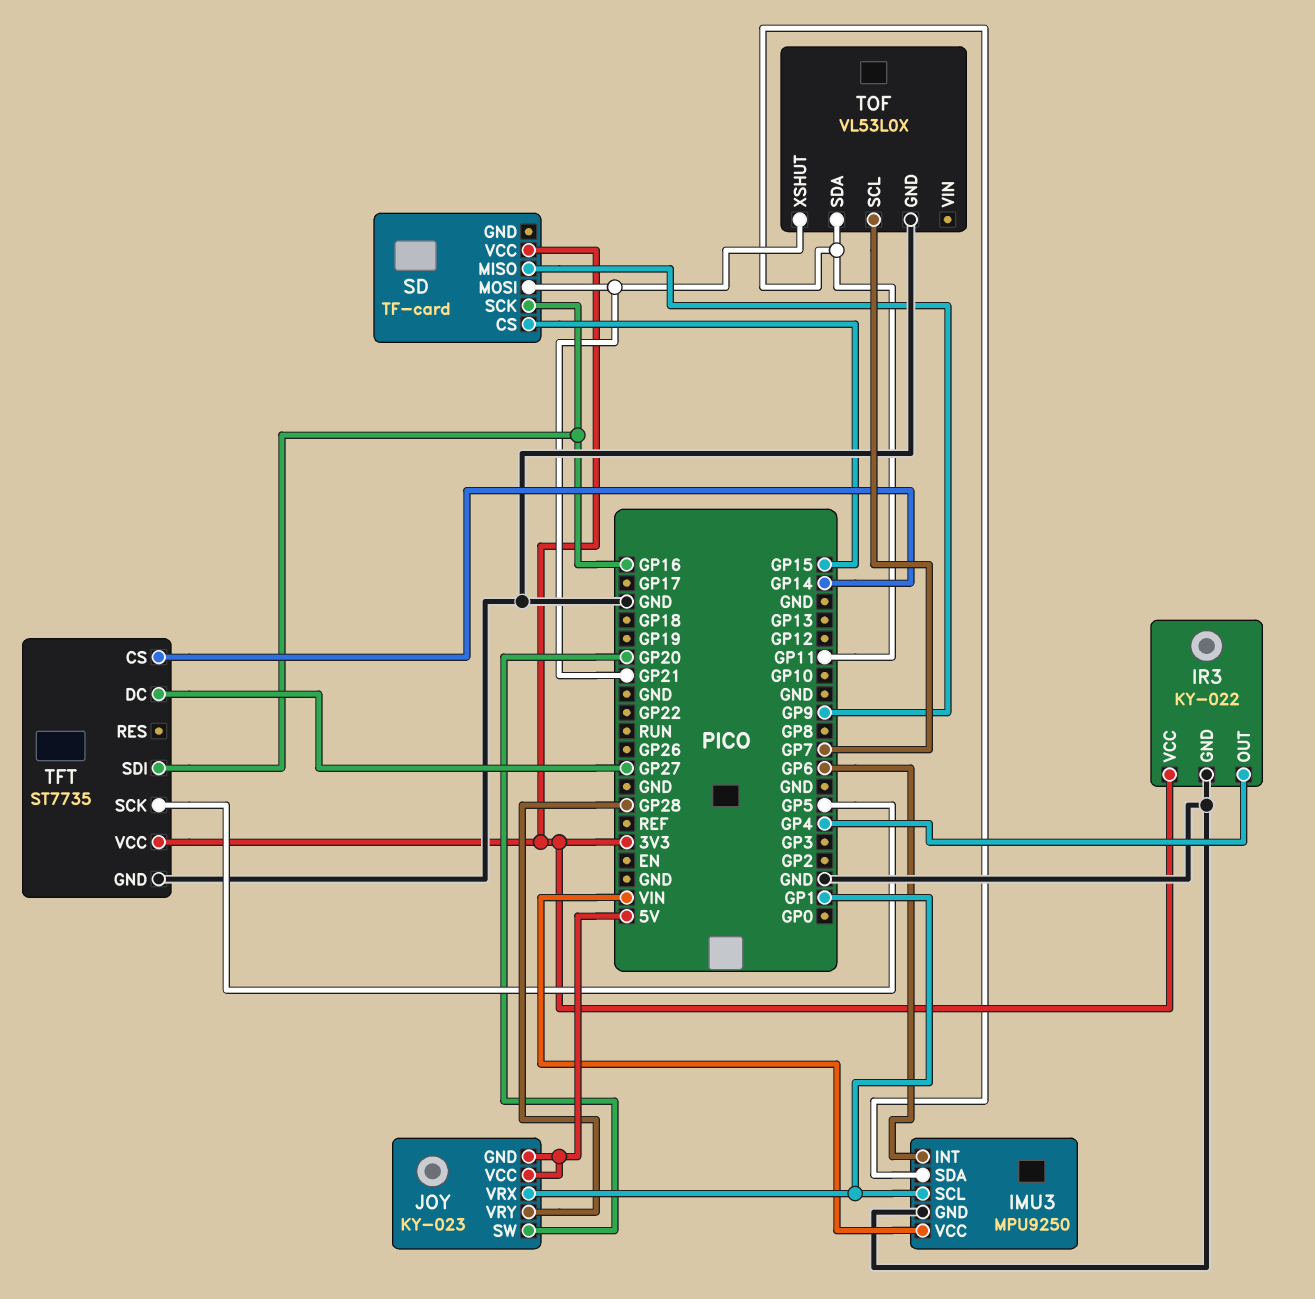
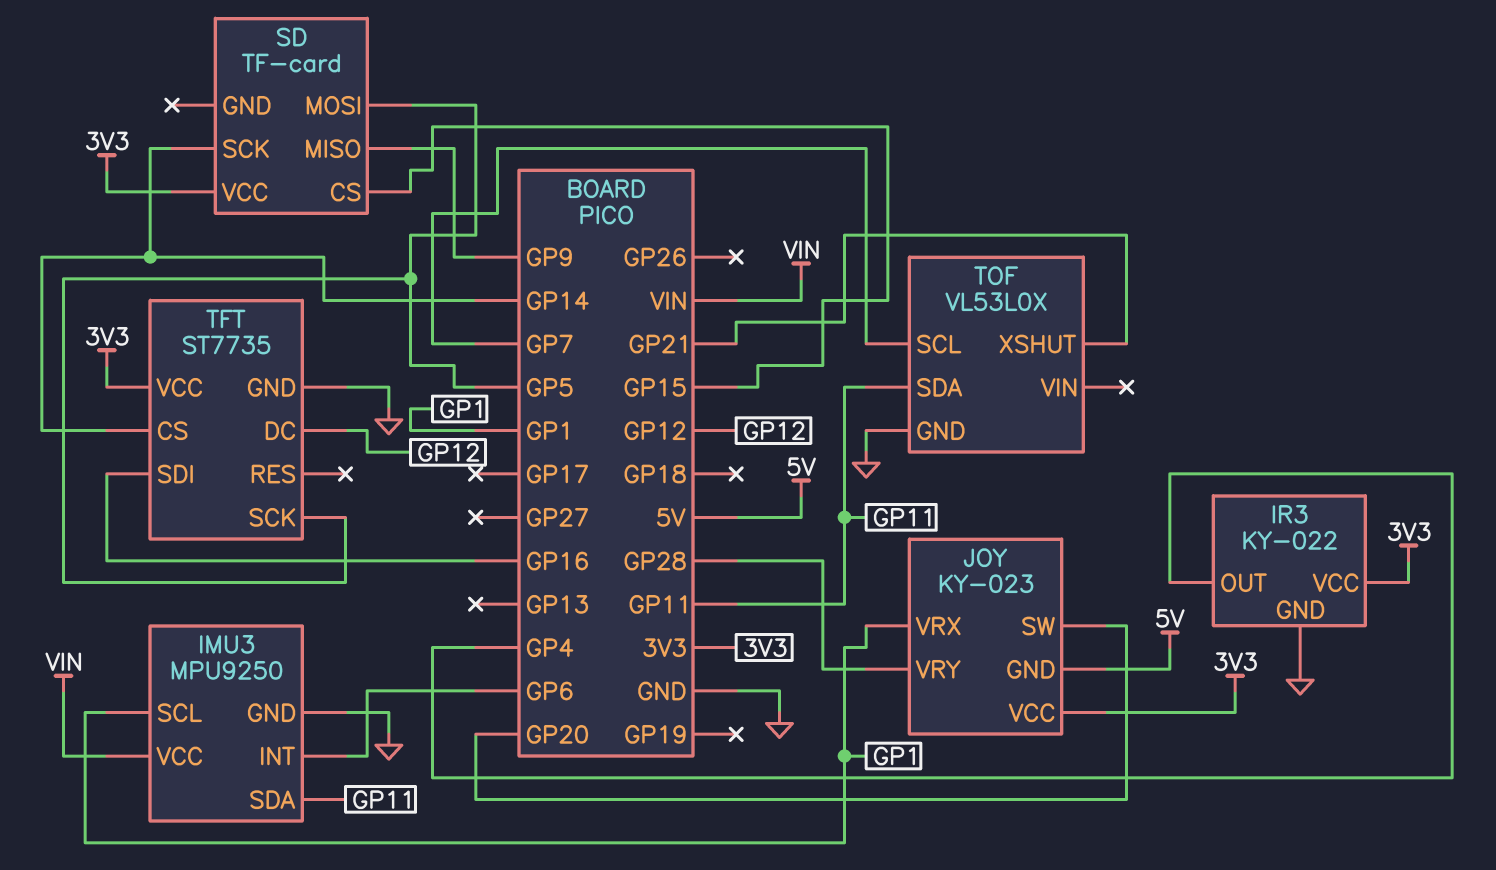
JOY pin VCC: 5V -> 3V3
SD pin MOSI: GP21 -> GP5
SD pin SCK: GP16 -> GP14
TFT pin DC: GP27 -> GP12

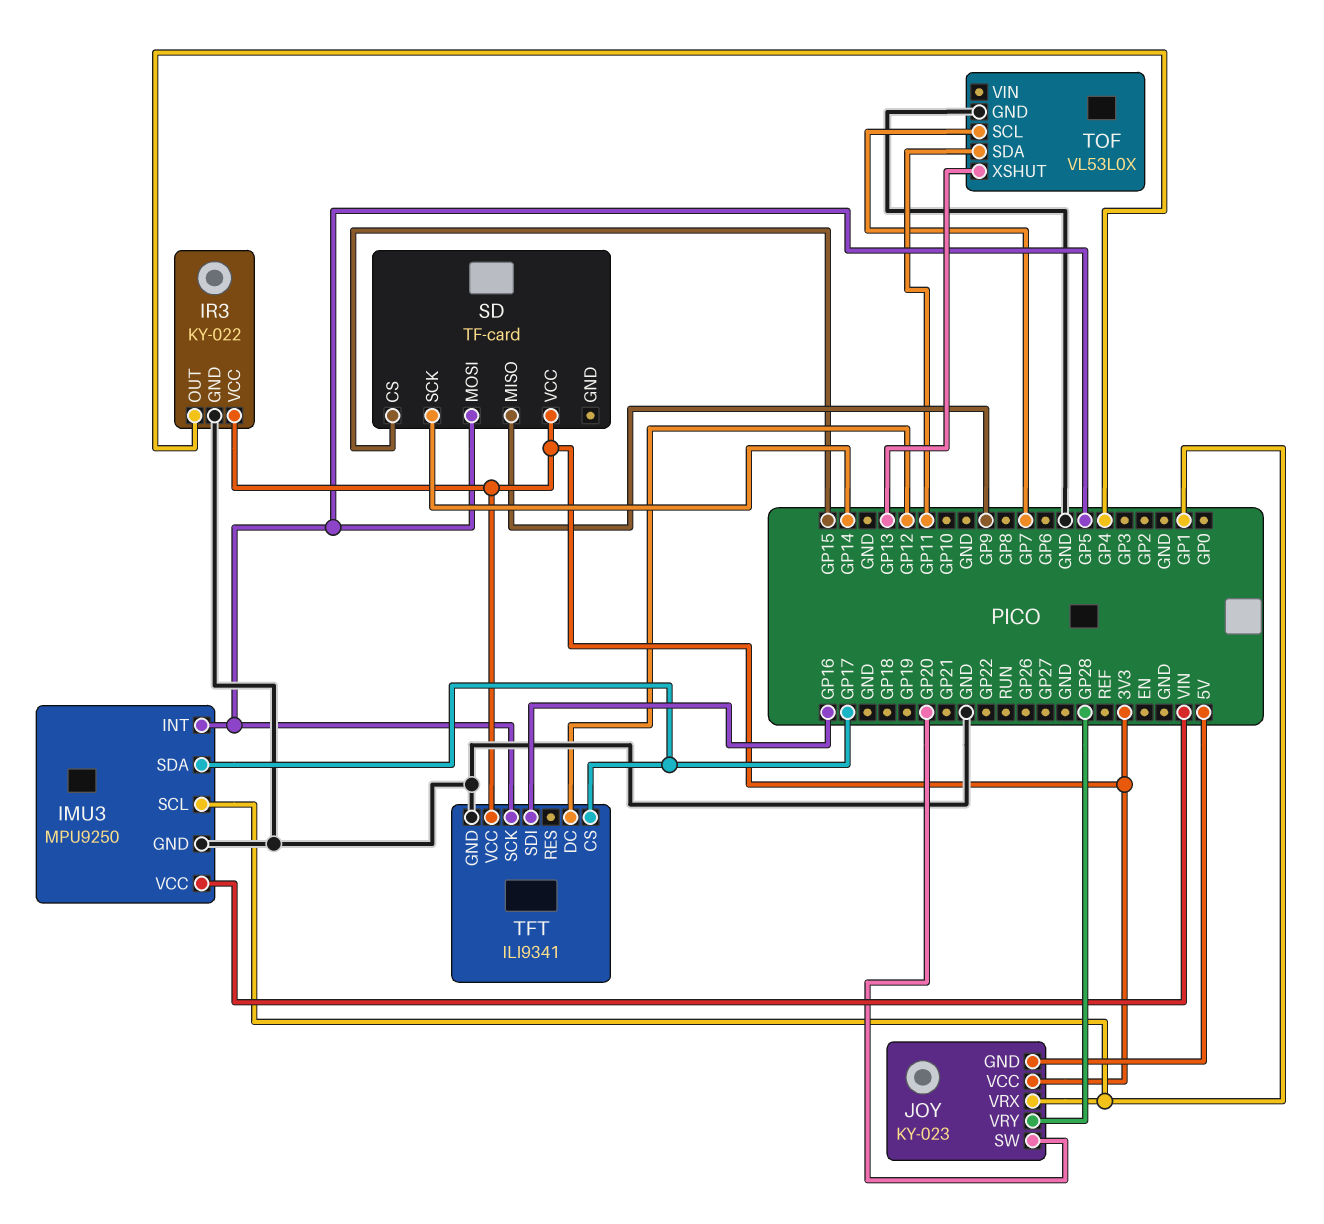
IMU3 pin INT: GP6 -> GP5
IMU3 pin SDA: GP11 -> GP17
TFT: ST7735 -> ILI9341
TFT pin CS: GP14 -> GP17
TOF pin XSHUT: GP21 -> GP13

